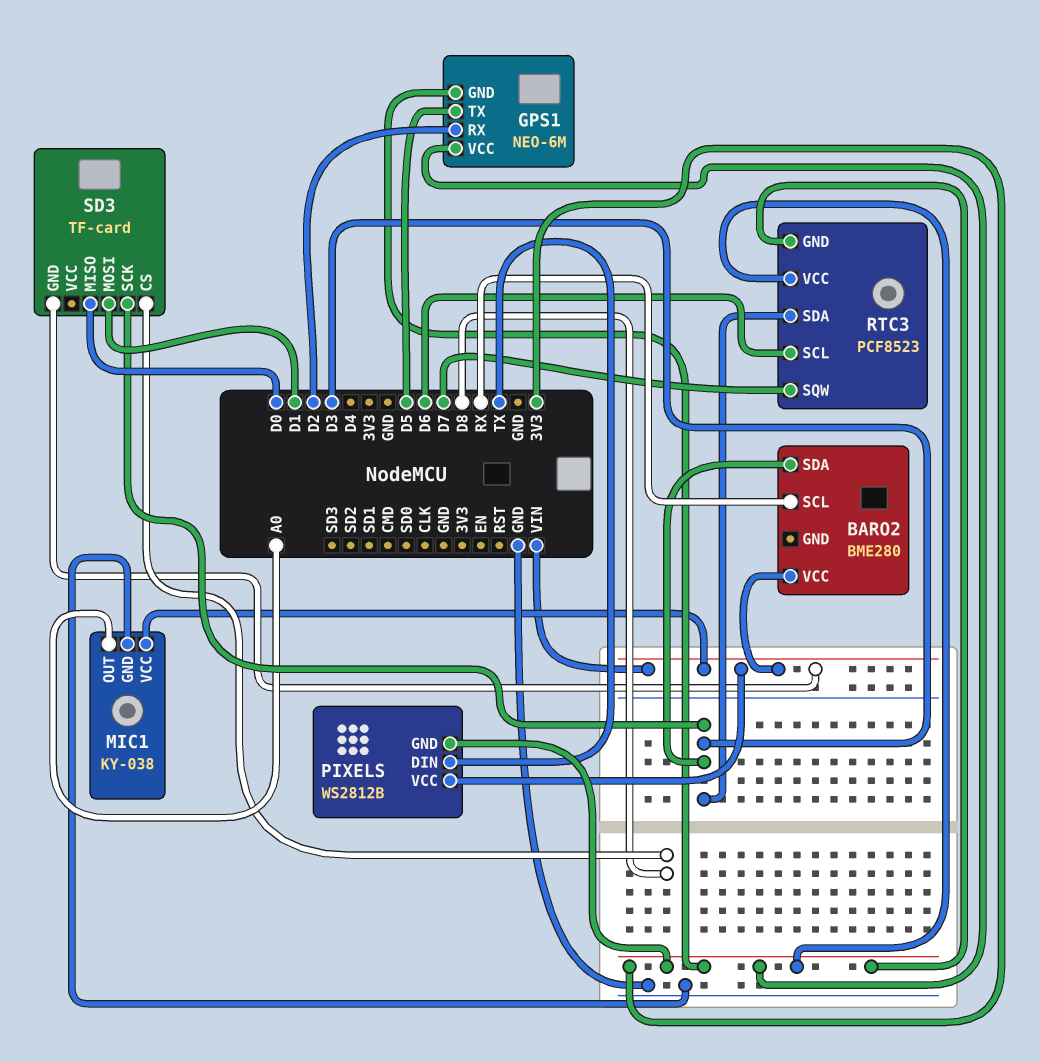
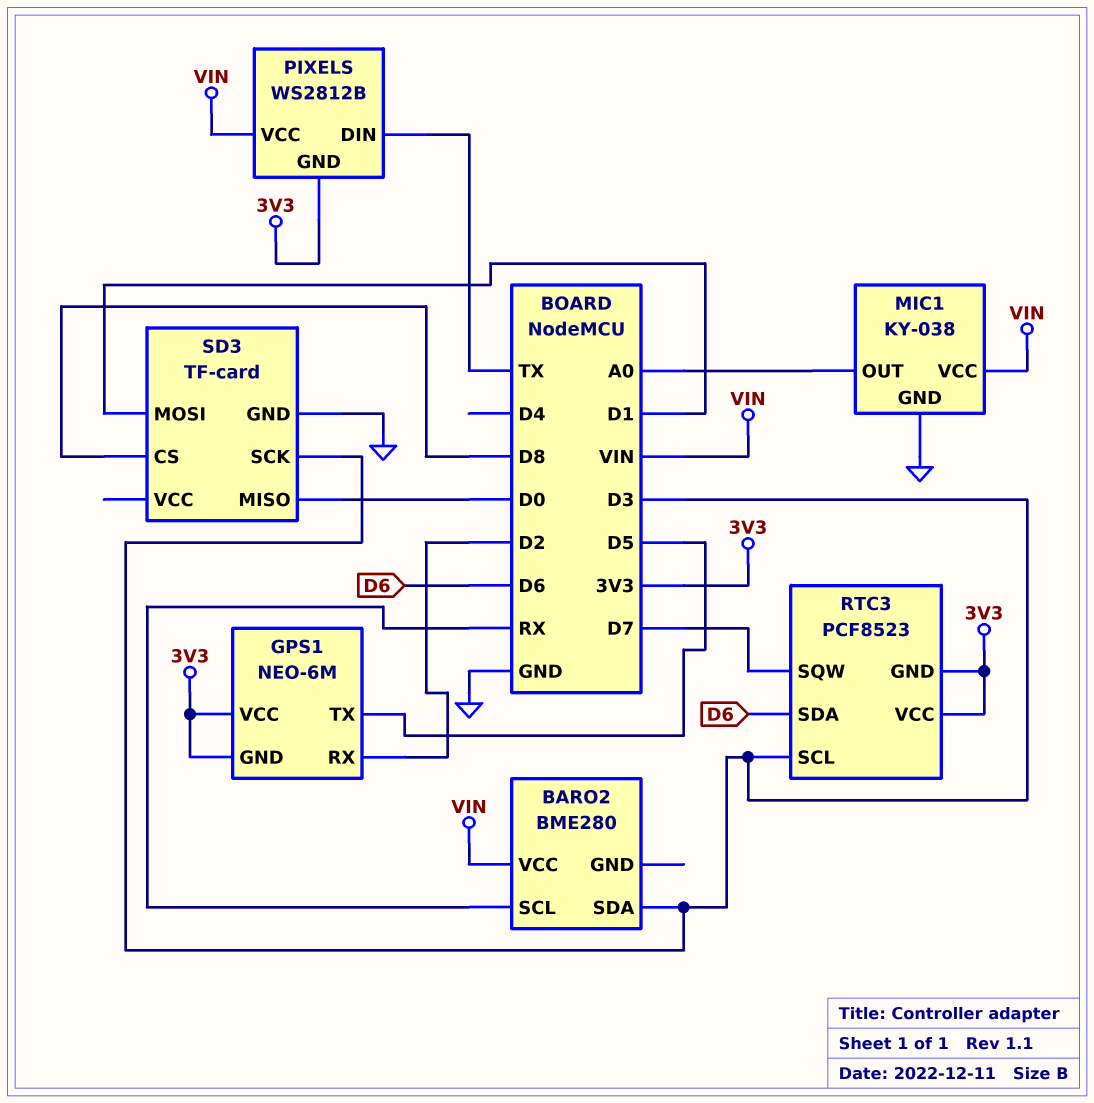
RTC3 pin SCL: D6 -> D3
RTC3 pin SDA: D3 -> D6
SD3 pin GND: VIN -> GND

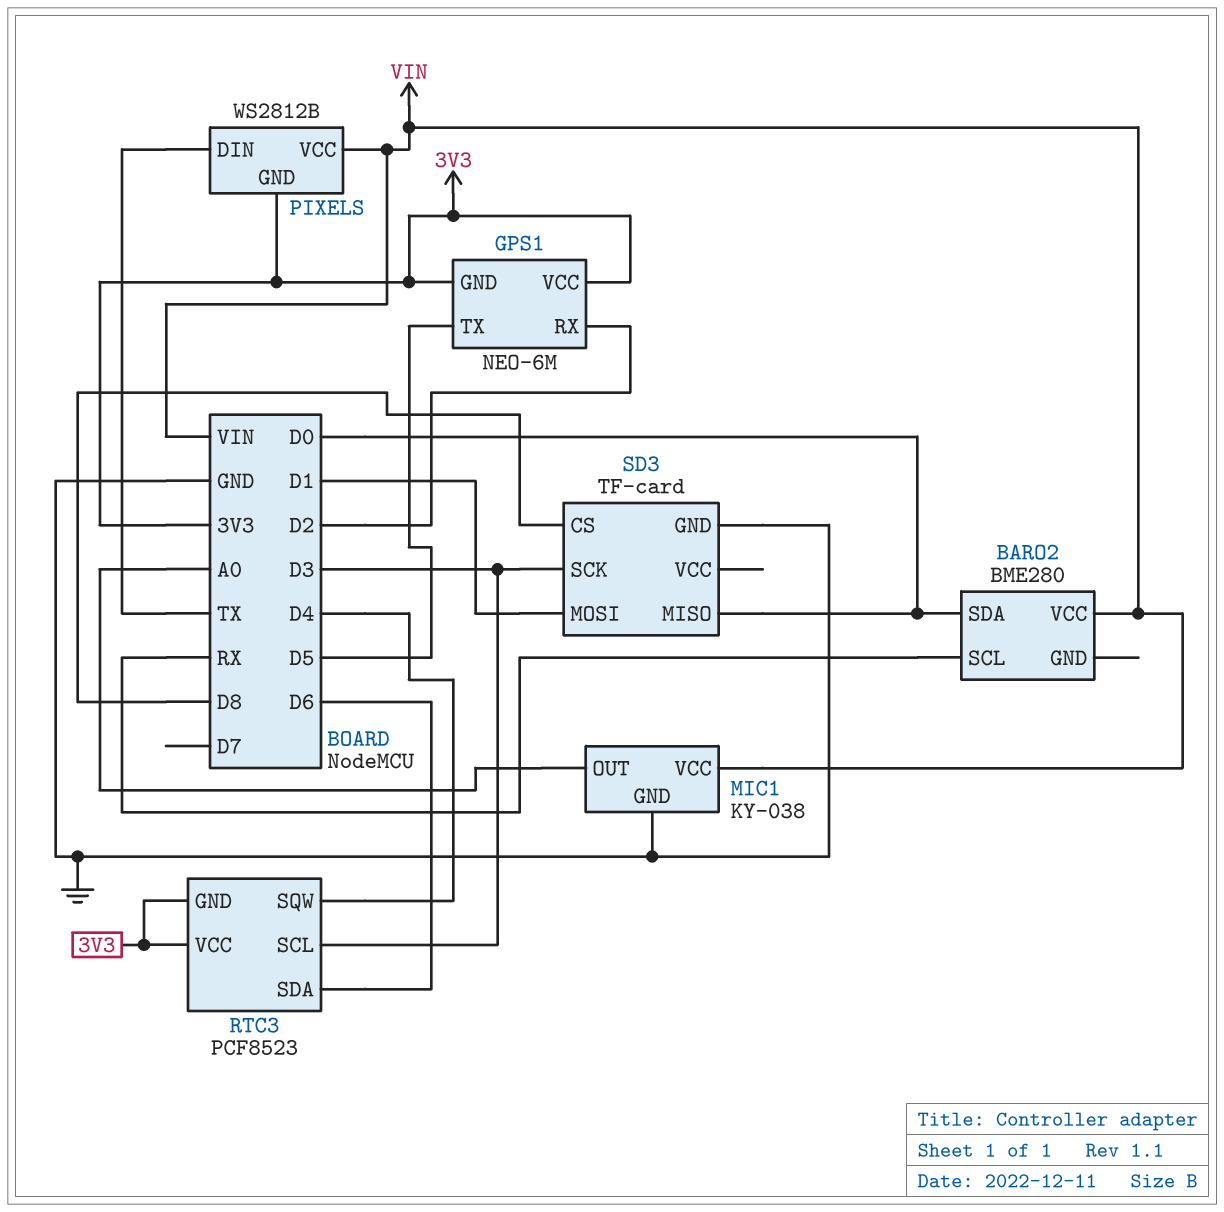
BARO2 pin SDA: D3 -> D0
RTC3 pin SQW: D7 -> D4

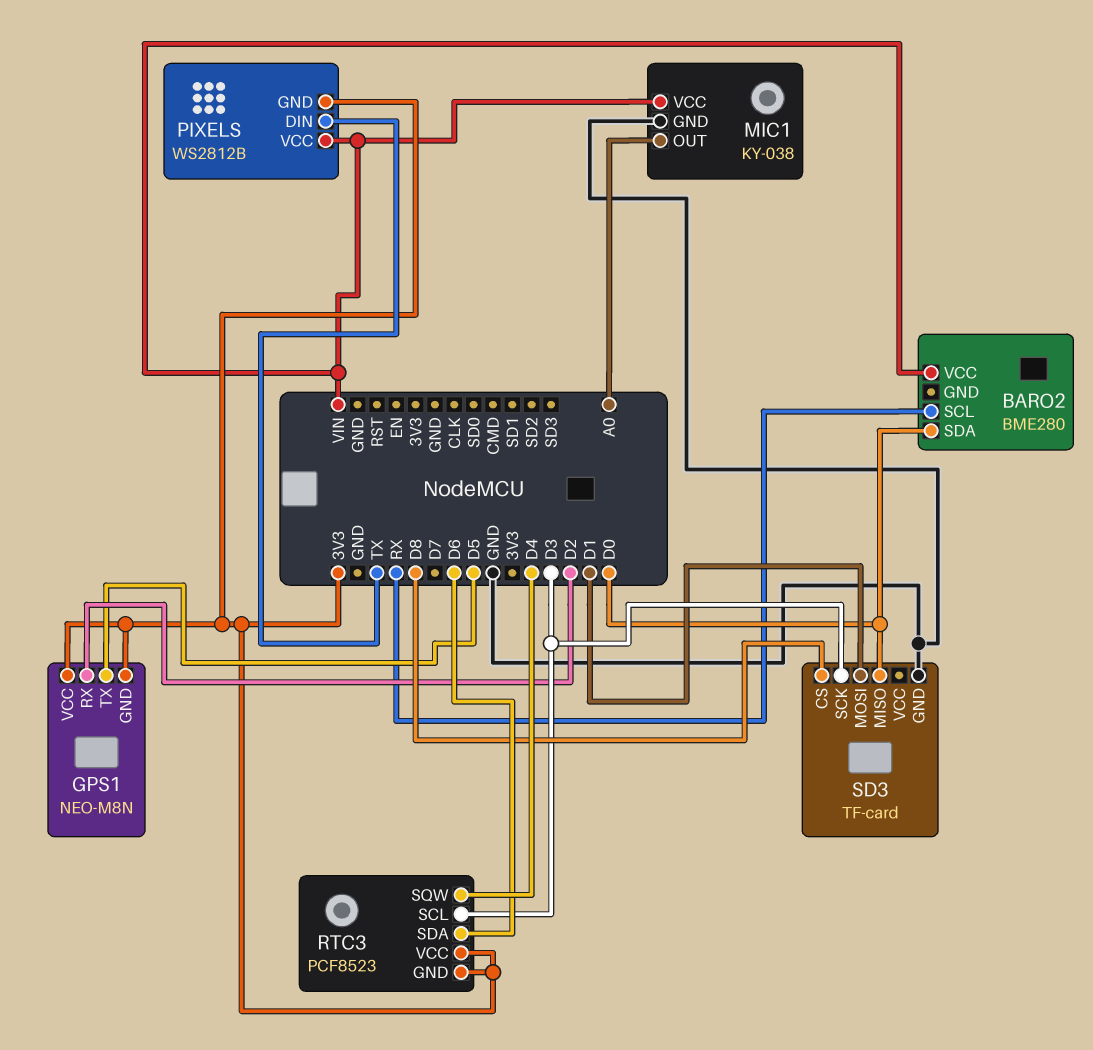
GPS1: NEO-6M -> NEO-M8N

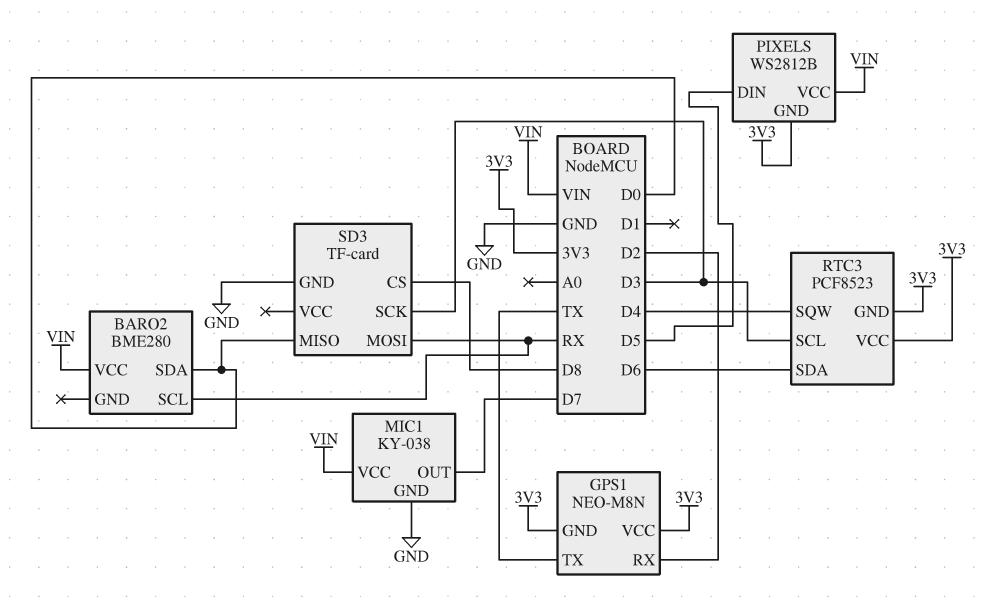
GPS1 pin TX: D5 -> TX
MIC1 pin OUT: A0 -> D7
PIXELS pin DIN: TX -> D5
SD3 pin MOSI: D1 -> RX

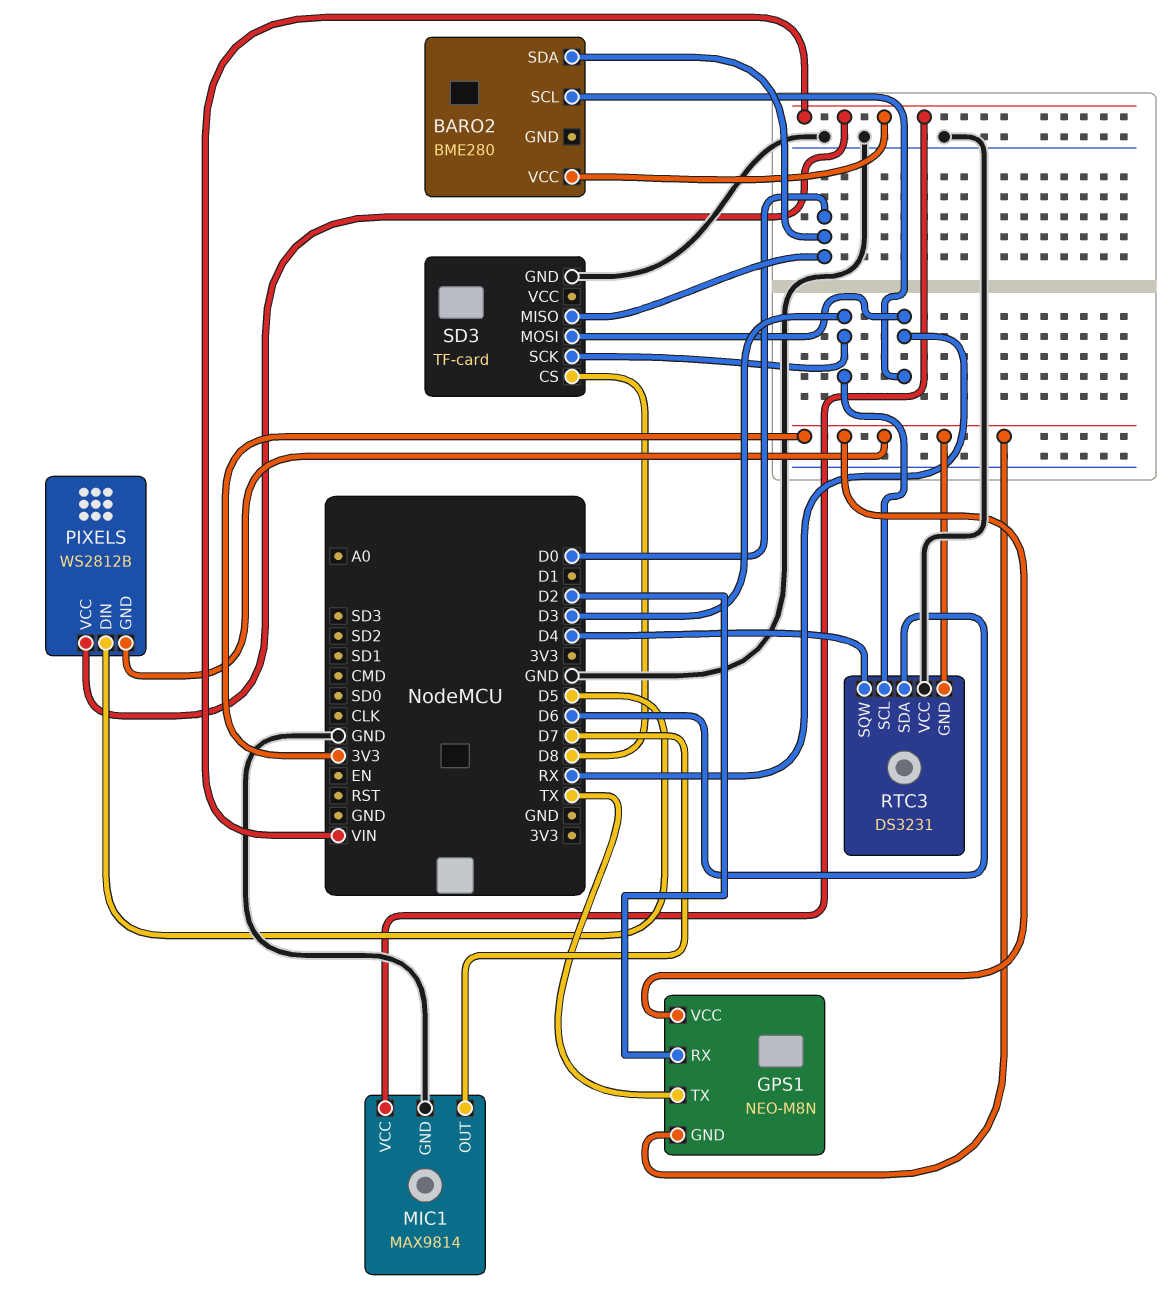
MIC1: KY-038 -> MAX9814
RTC3: PCF8523 -> DS3231
RTC3 pin VCC: 3V3 -> GND

